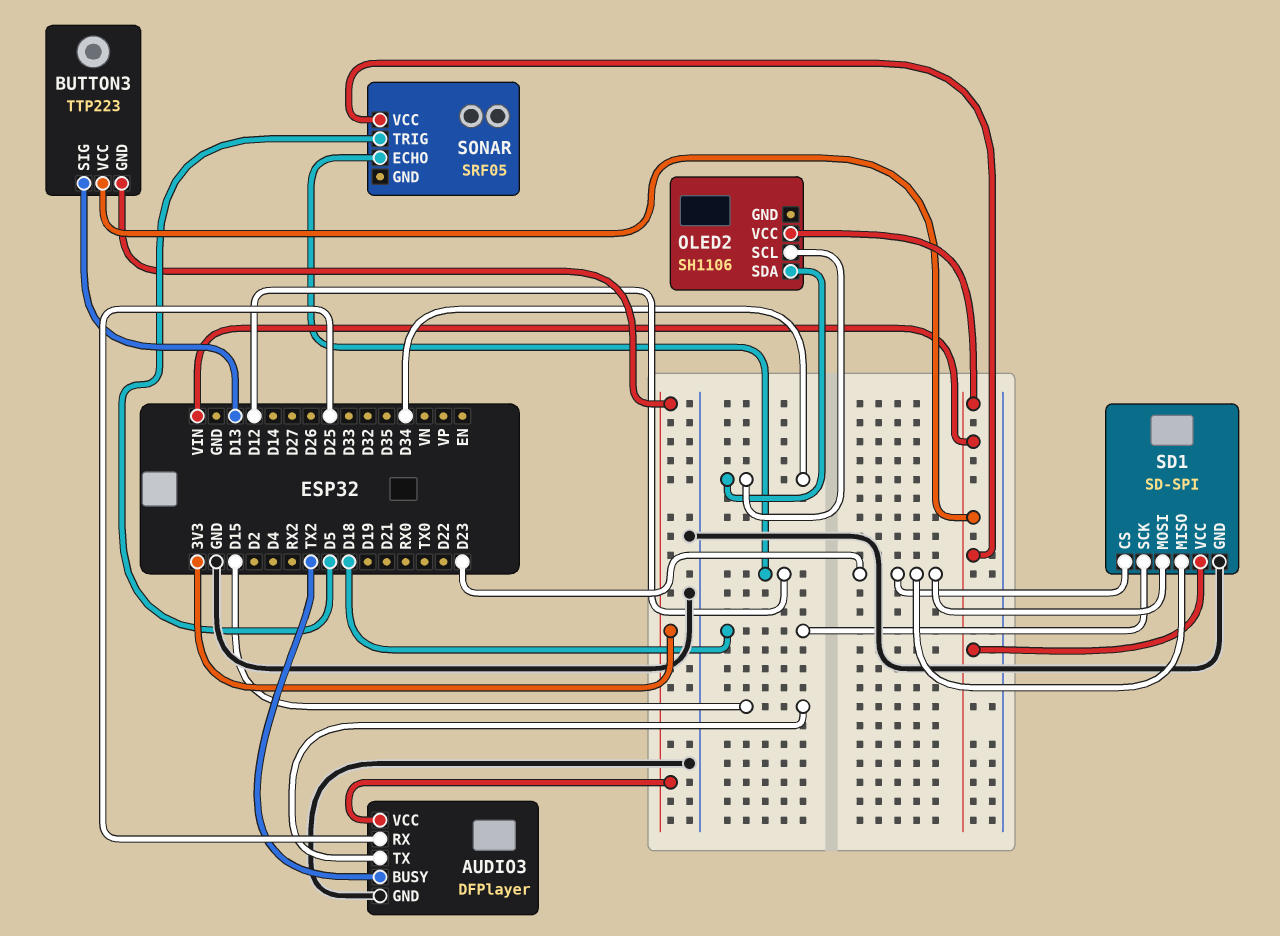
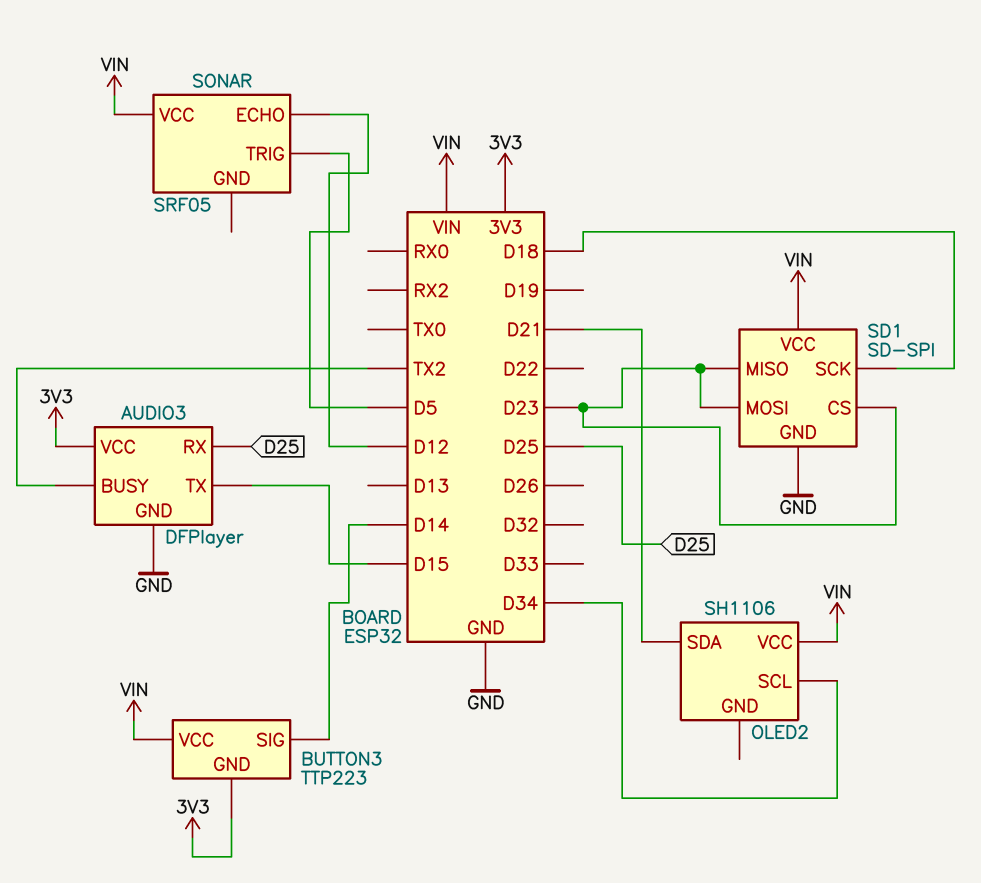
BUTTON3 pin SIG: D13 -> D14
OLED2 pin SDA: D34 -> D21

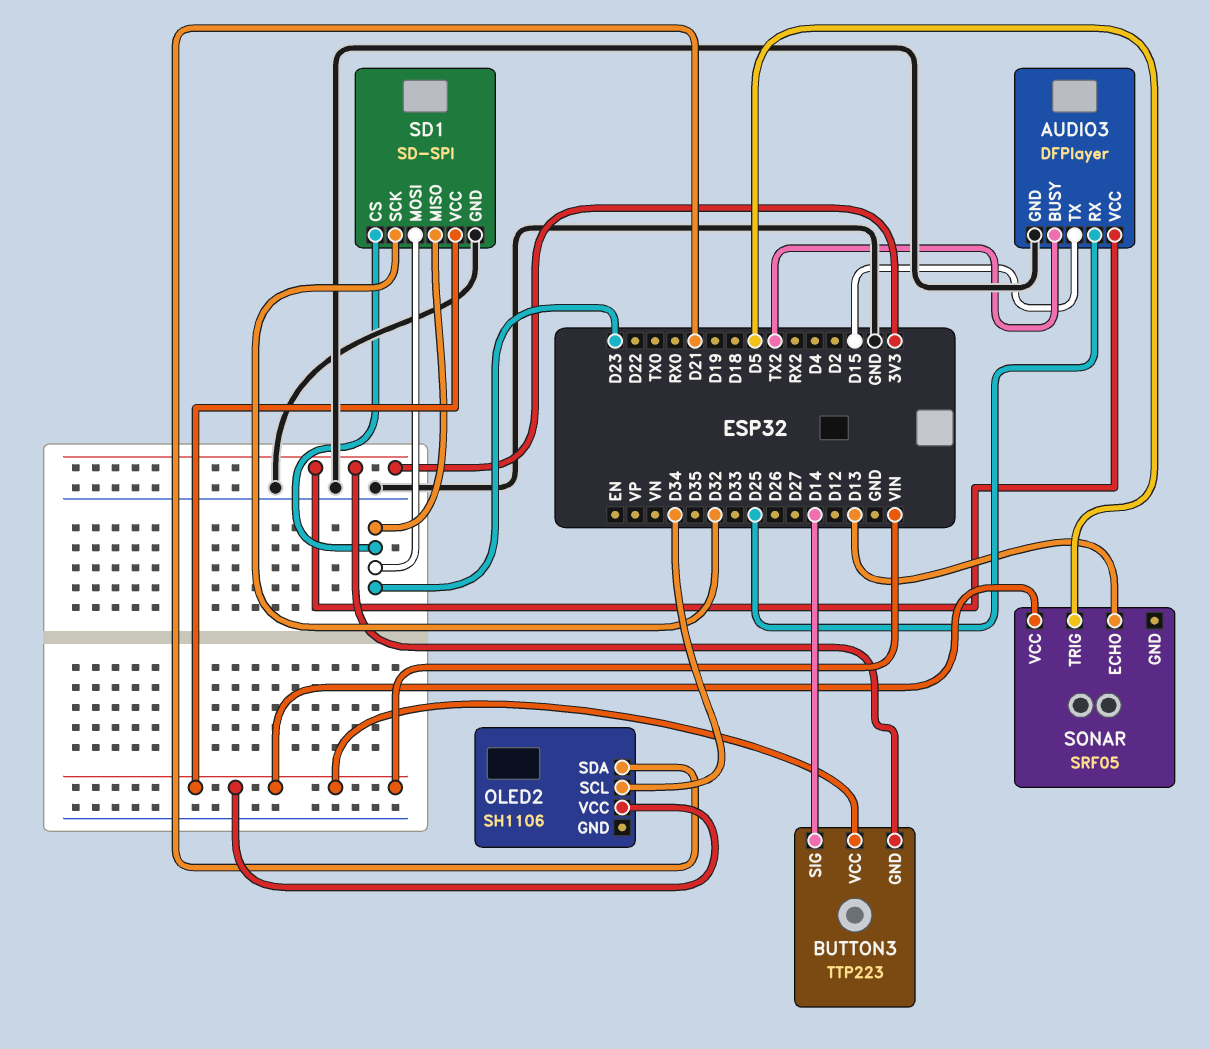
SD1 pin SCK: D18 -> D32
SONAR pin ECHO: D12 -> D13

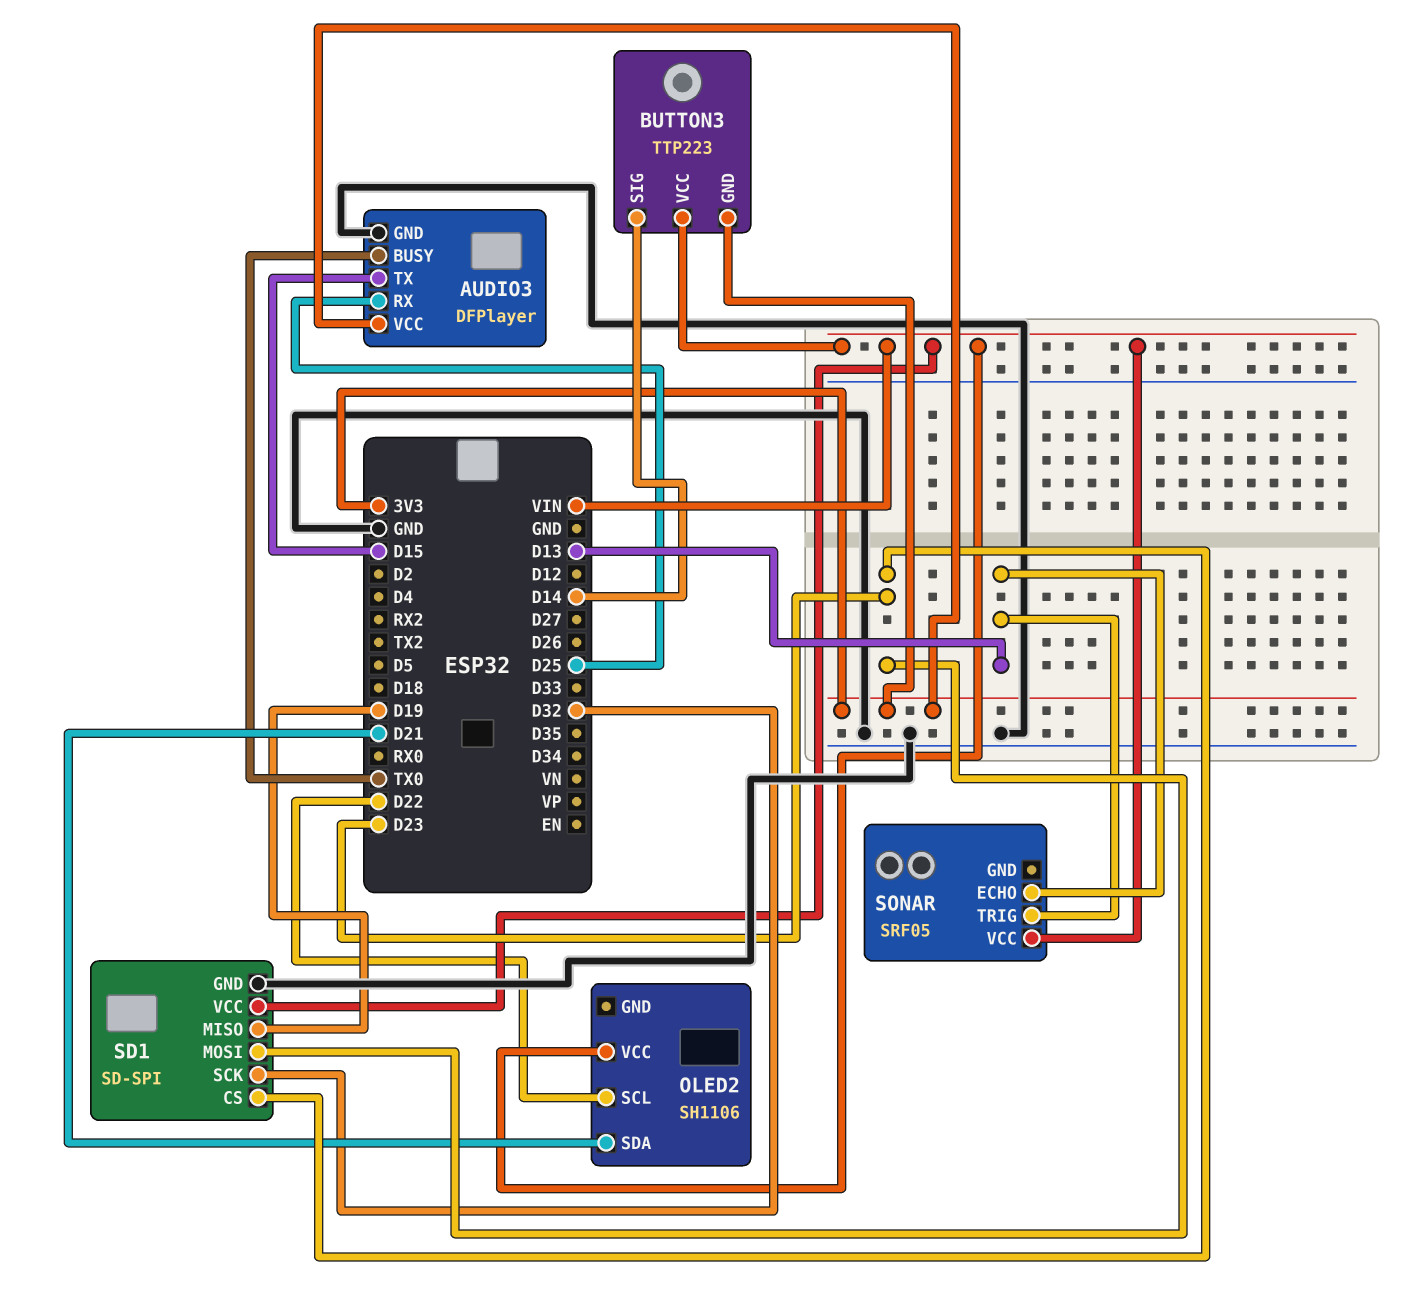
AUDIO3 pin BUSY: TX2 -> TX0
OLED2 pin SCL: D34 -> D22
SD1 pin MISO: D23 -> D19
SONAR pin TRIG: D5 -> D13

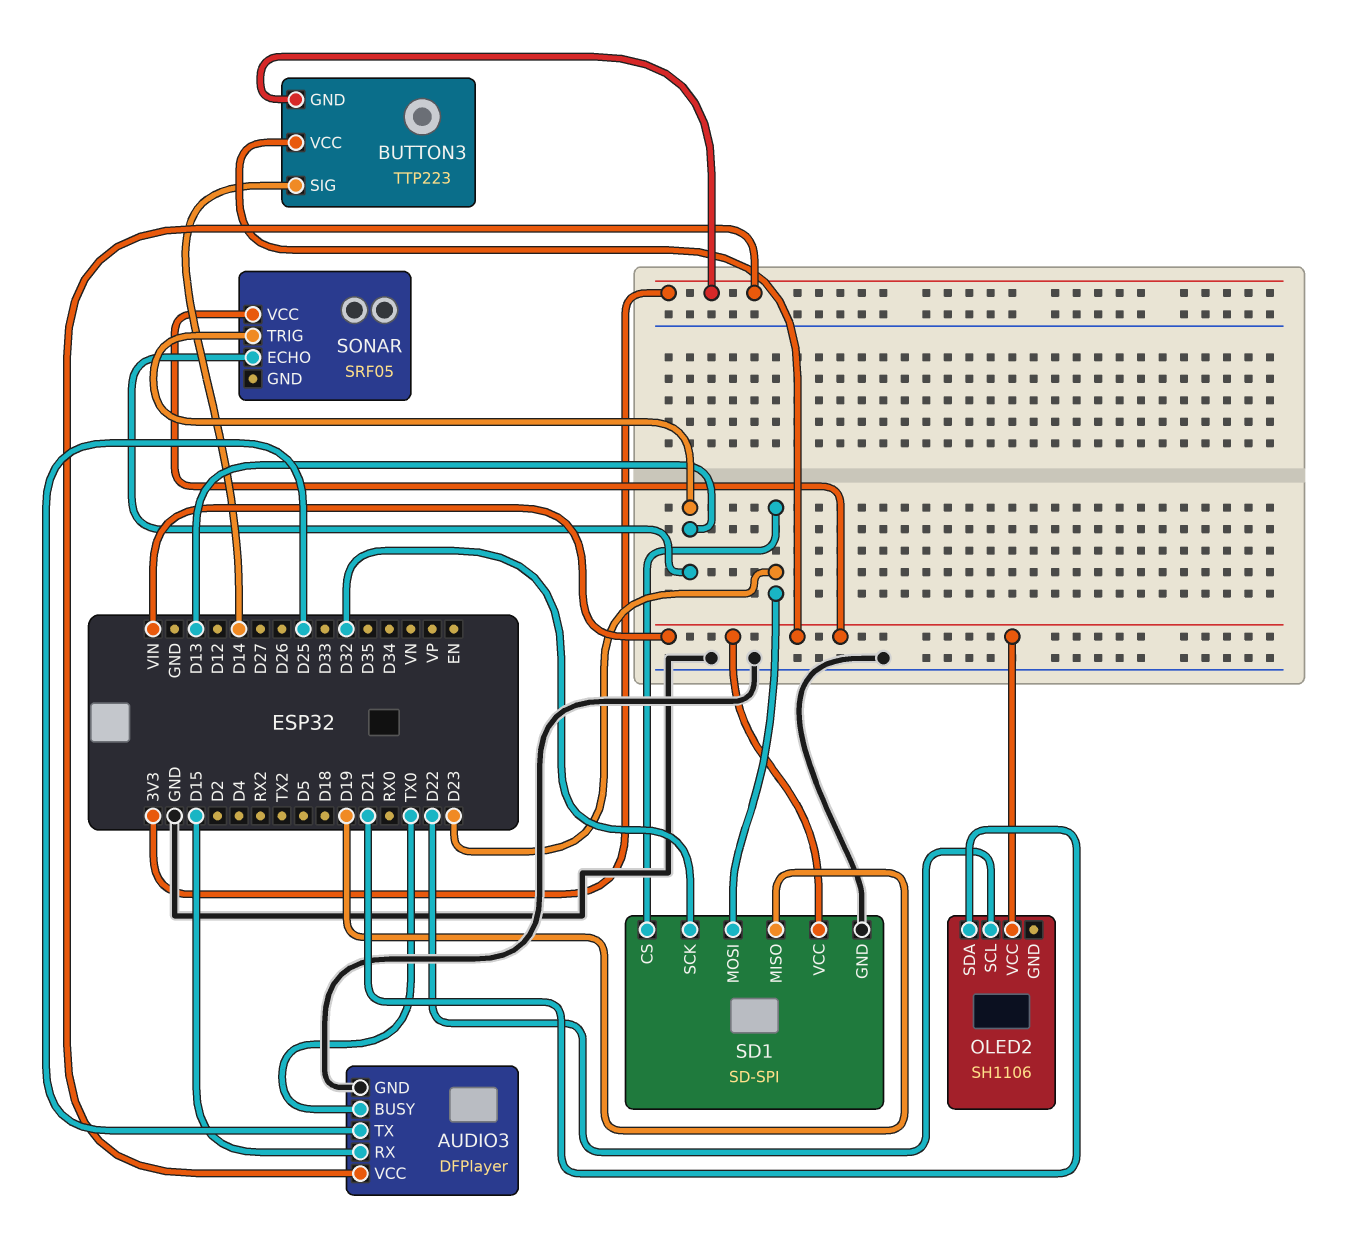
AUDIO3 pin RX: D25 -> D15
AUDIO3 pin TX: D15 -> D25

